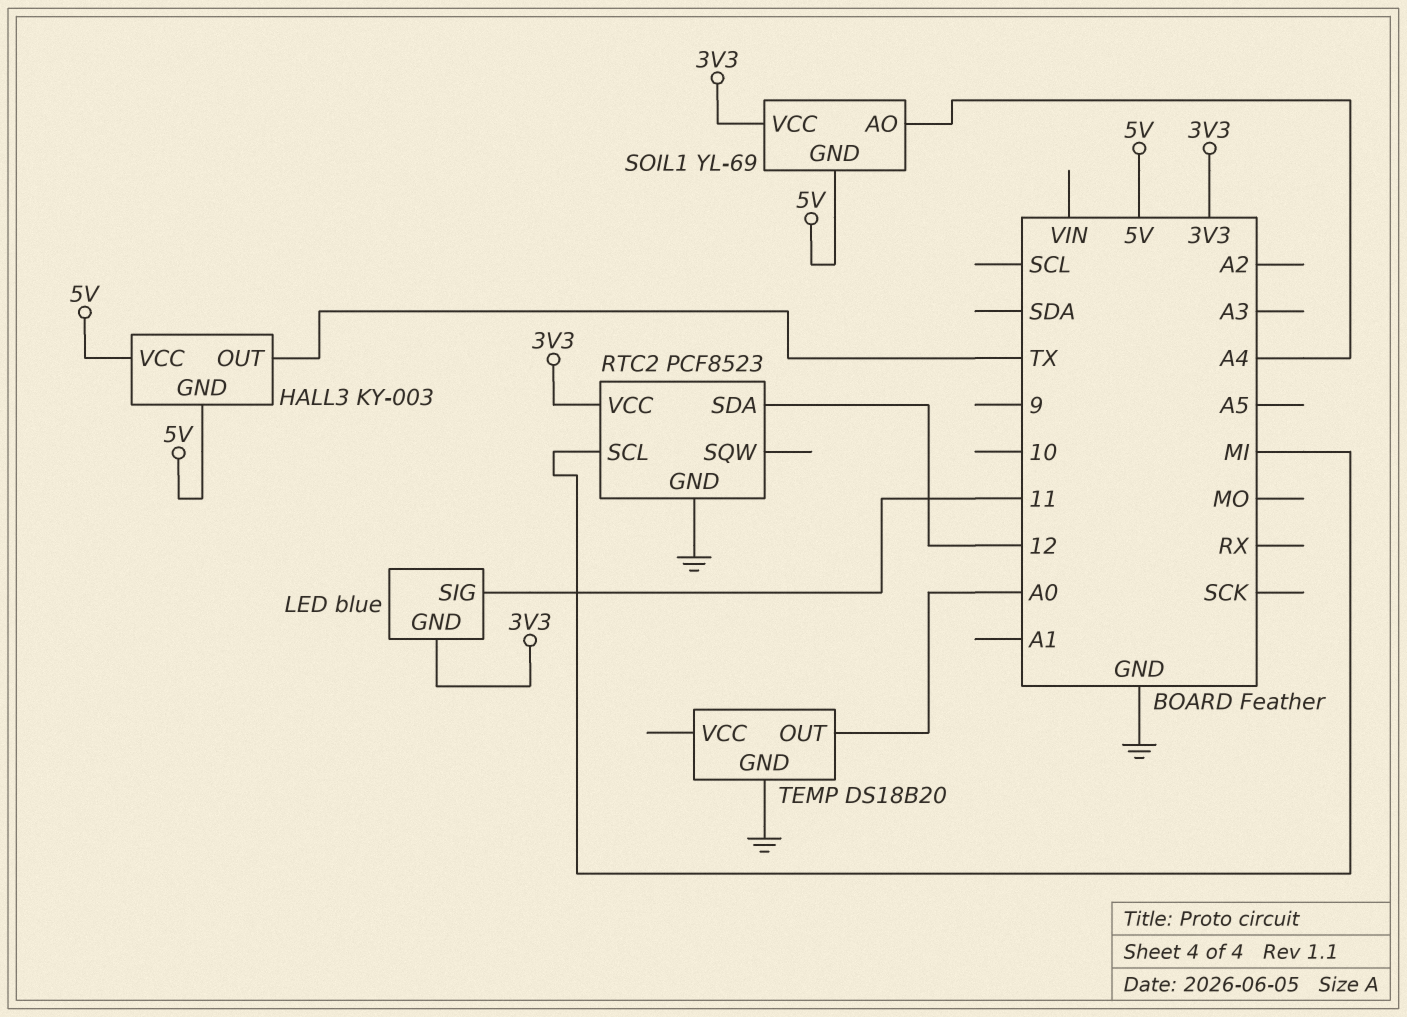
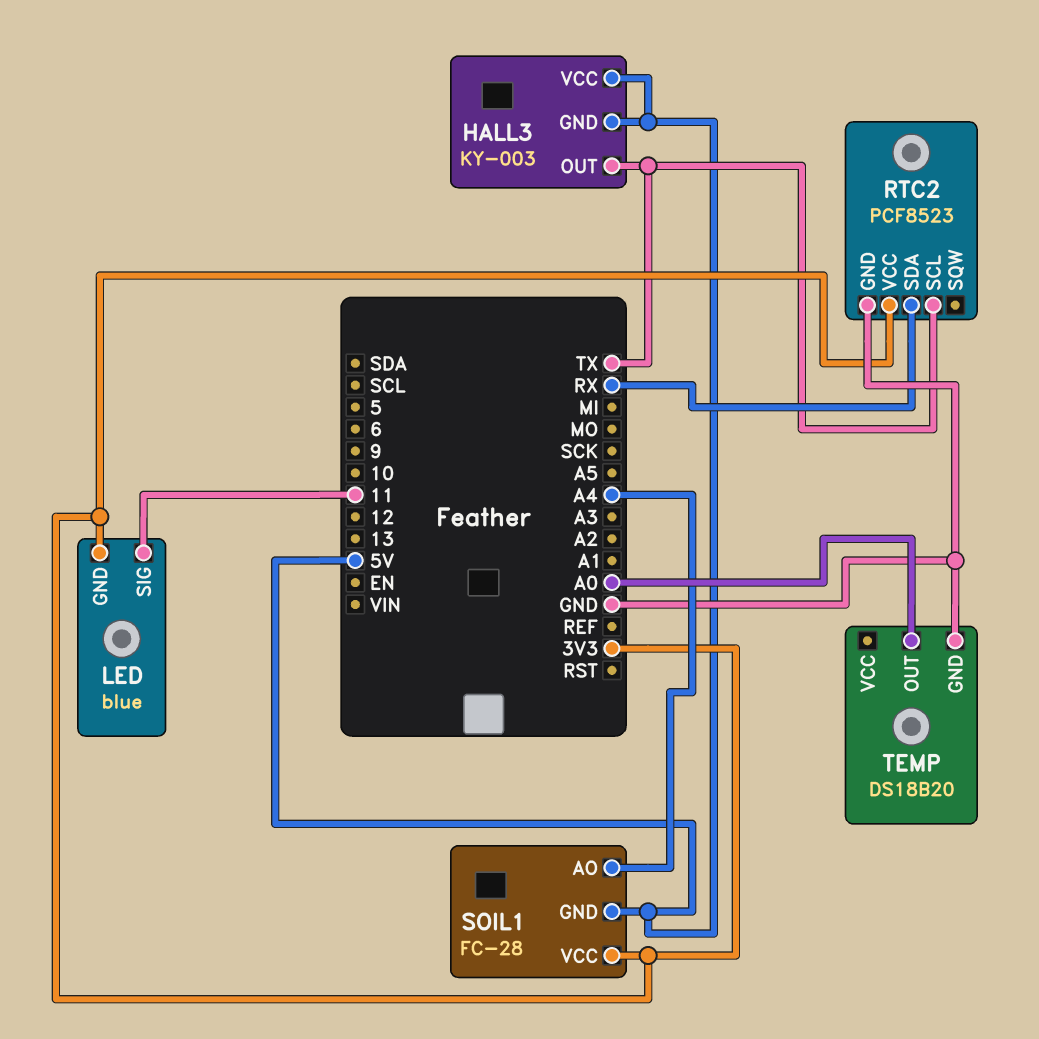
RTC2 pin SCL: MI -> TX
RTC2 pin SDA: 12 -> RX
SOIL1: YL-69 -> FC-28

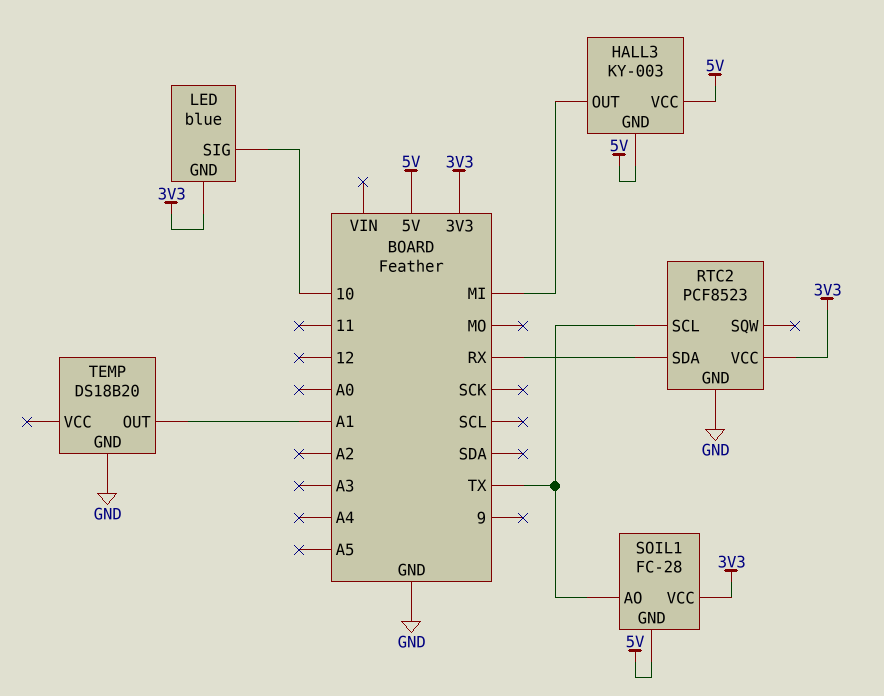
HALL3 pin OUT: TX -> MI
LED pin SIG: 11 -> 10
SOIL1 pin AO: A4 -> TX
TEMP pin OUT: A0 -> A1

